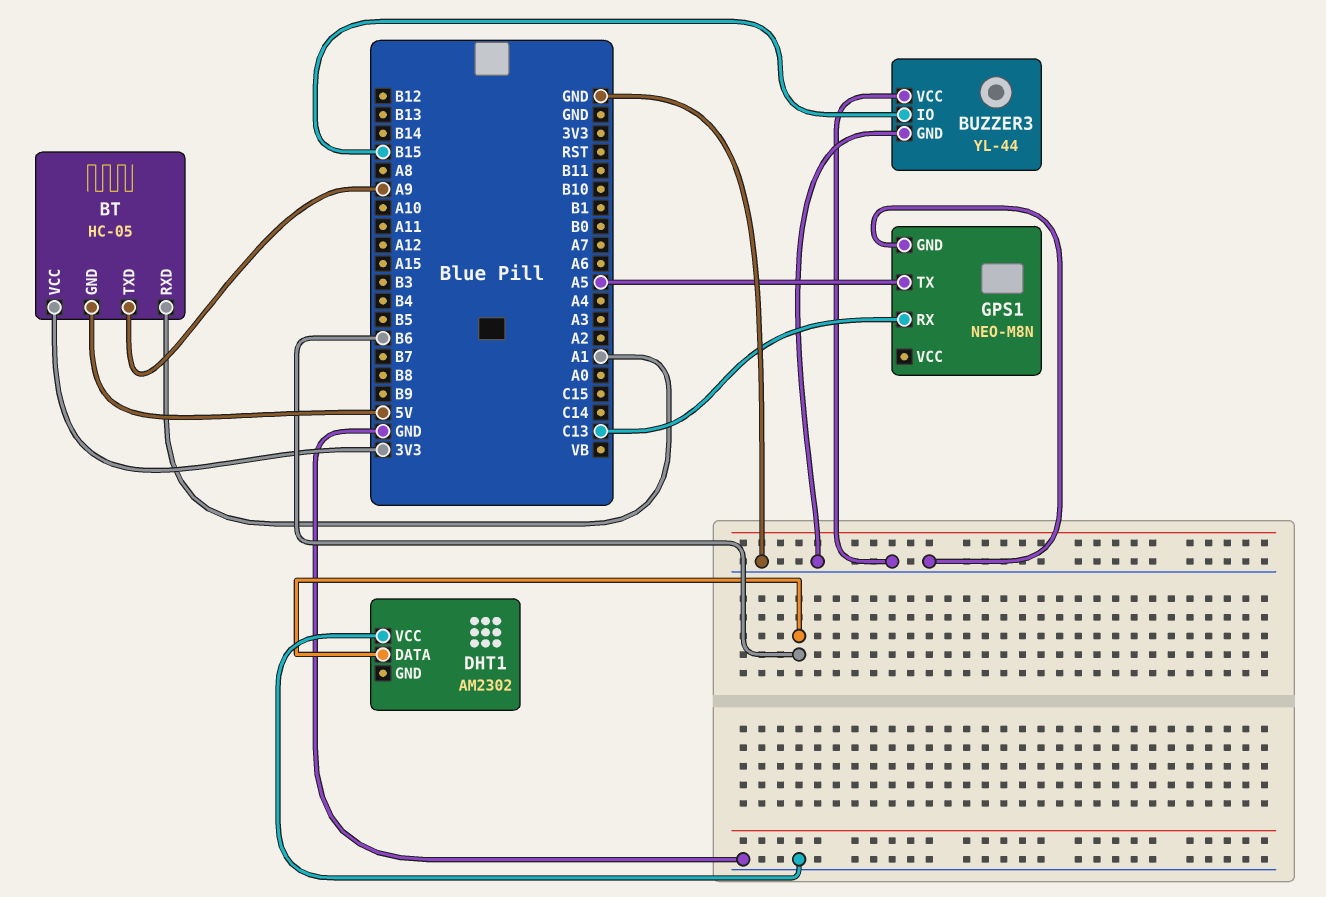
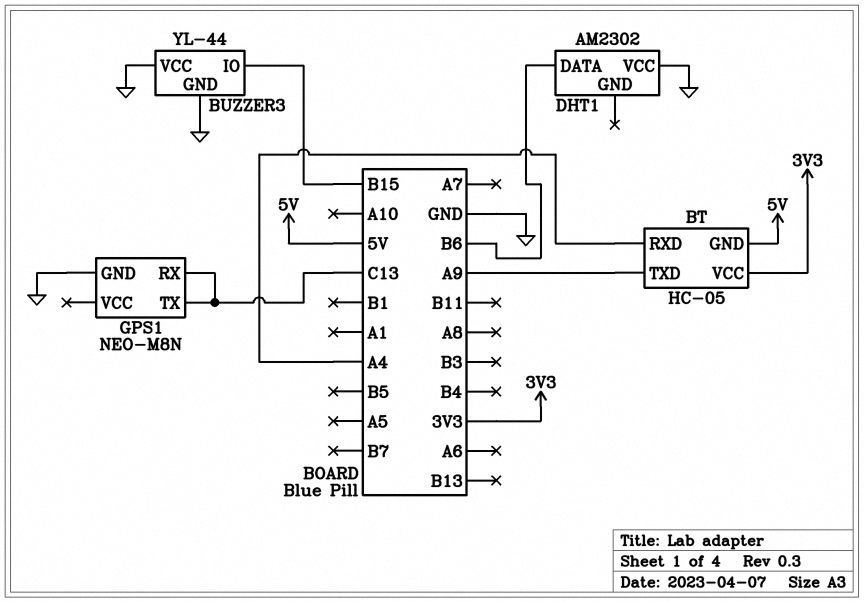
BT pin RXD: A1 -> A4
GPS1 pin TX: A5 -> C13

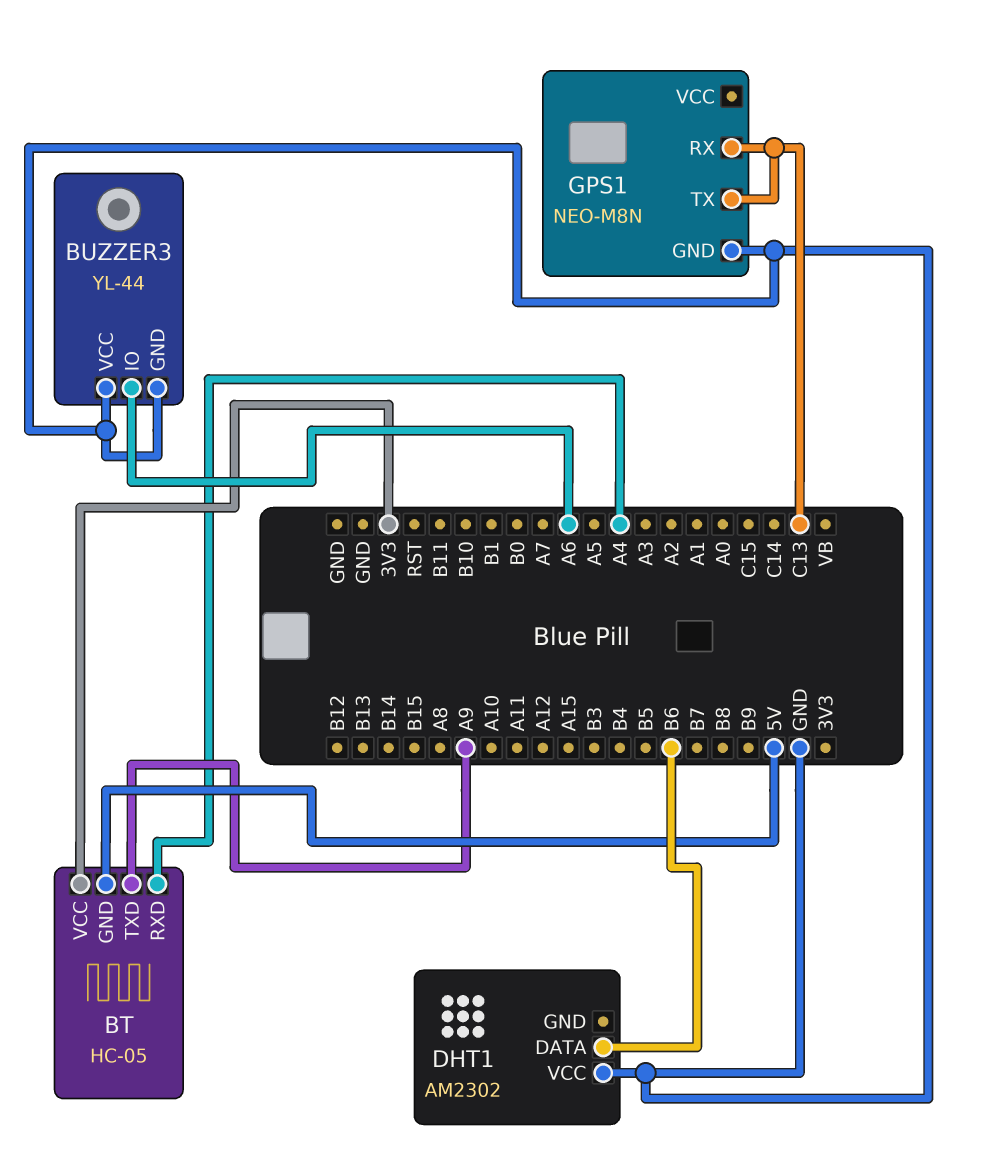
BUZZER3 pin IO: B15 -> A6

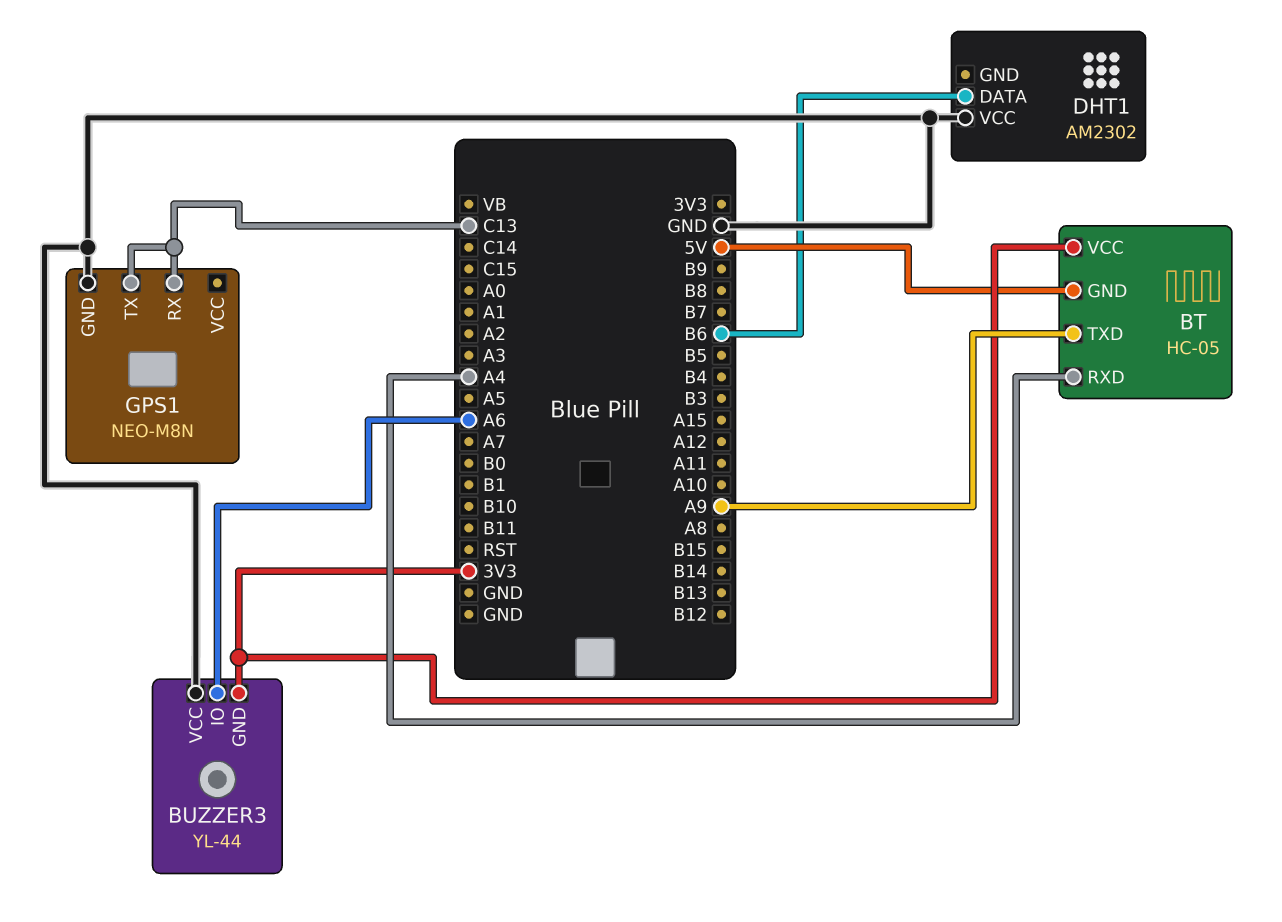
BUZZER3 pin GND: GND -> 3V3

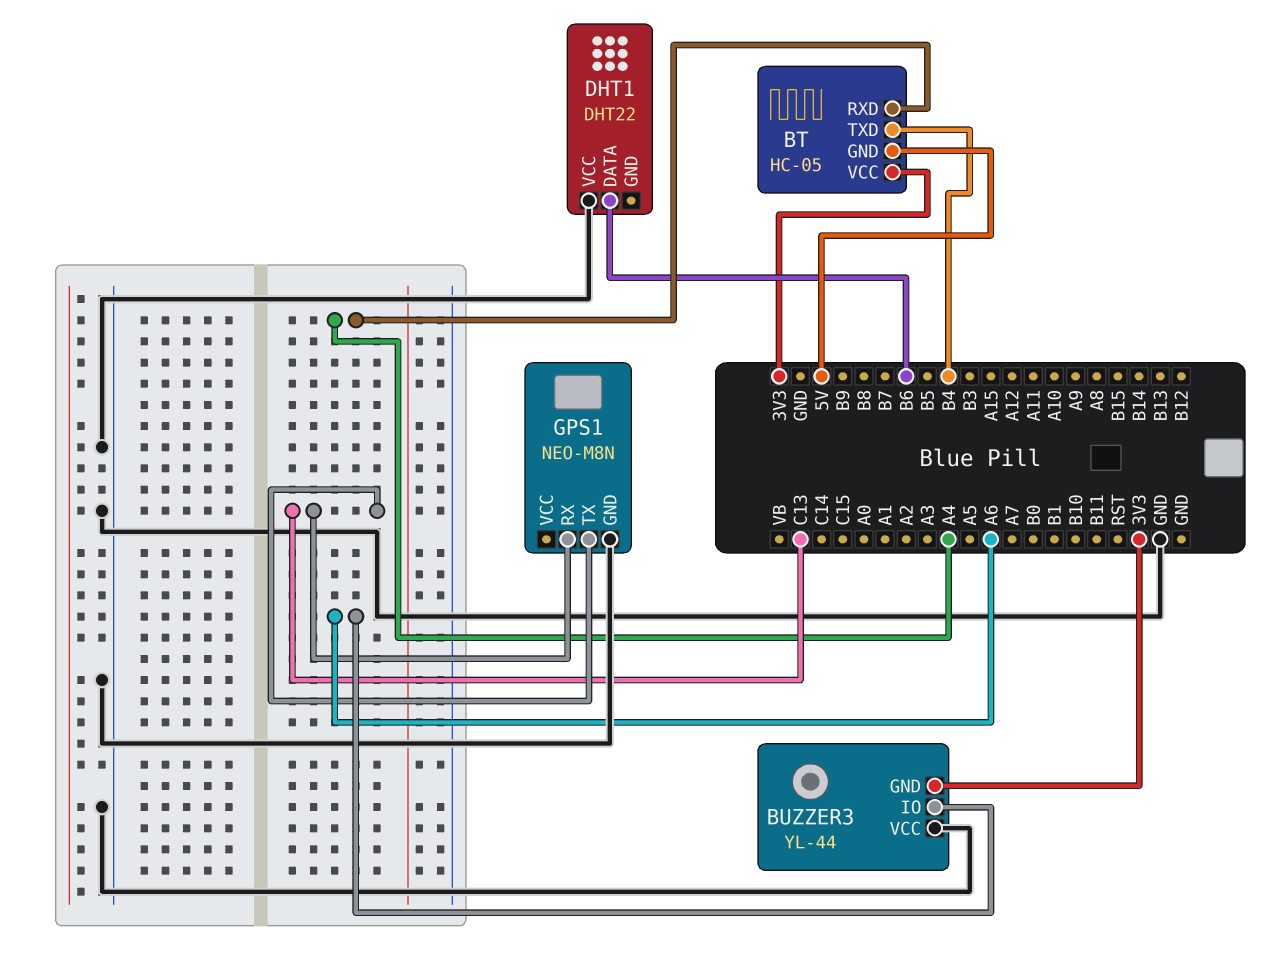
BT pin TXD: A9 -> B4
DHT1: AM2302 -> DHT22

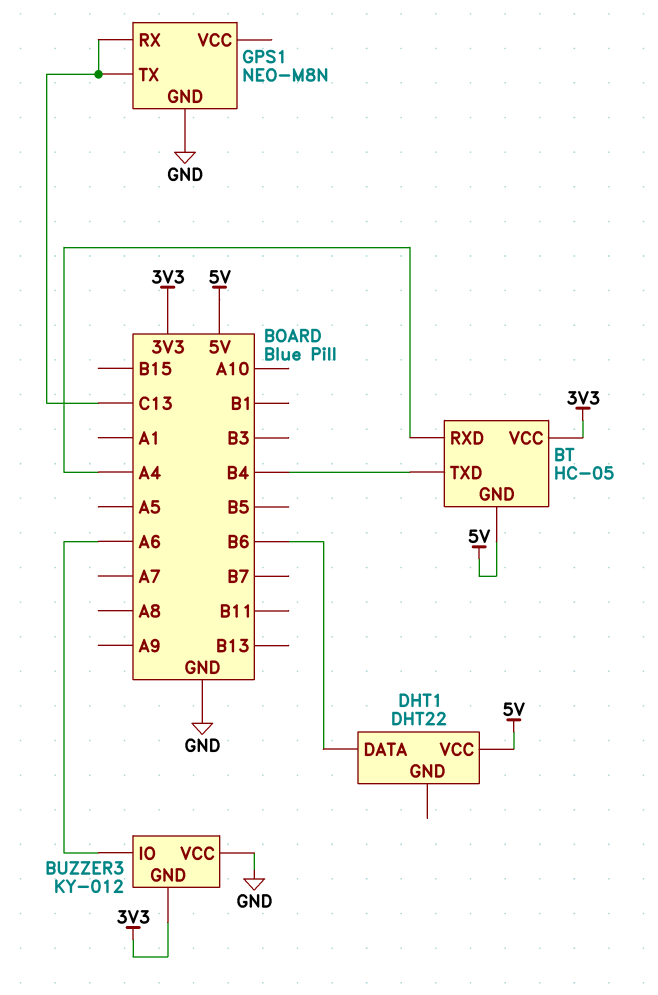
BUZZER3: YL-44 -> KY-012
DHT1 pin VCC: GND -> 5V

